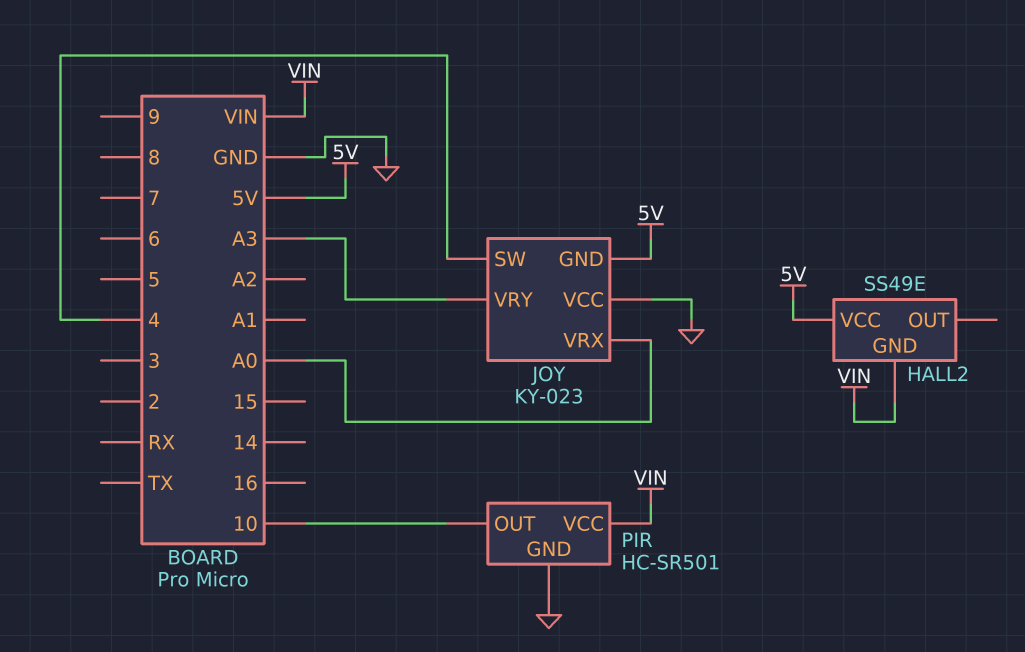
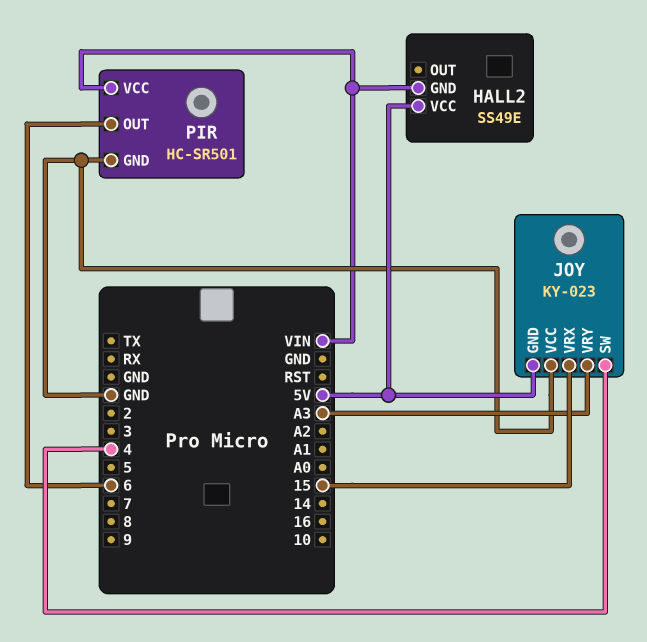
JOY pin VRX: A0 -> 15
PIR pin OUT: 10 -> 6

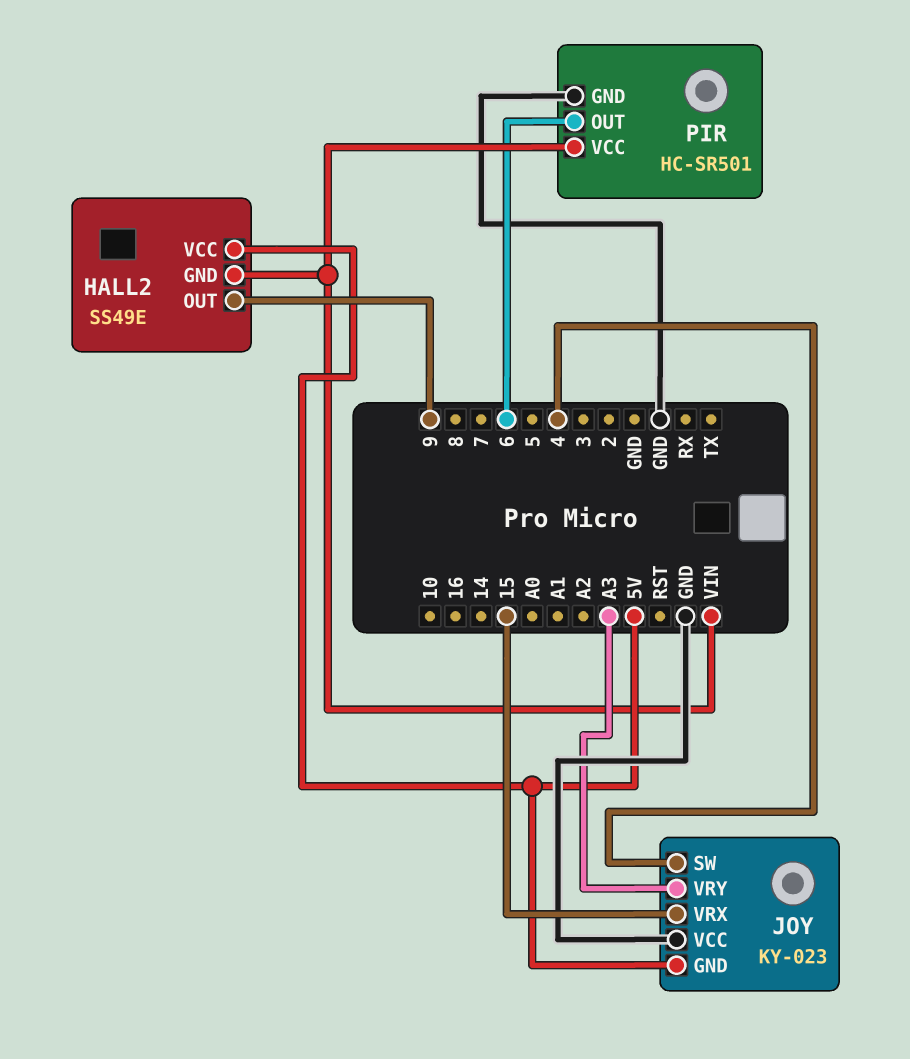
HALL2 pin OUT: none -> 9

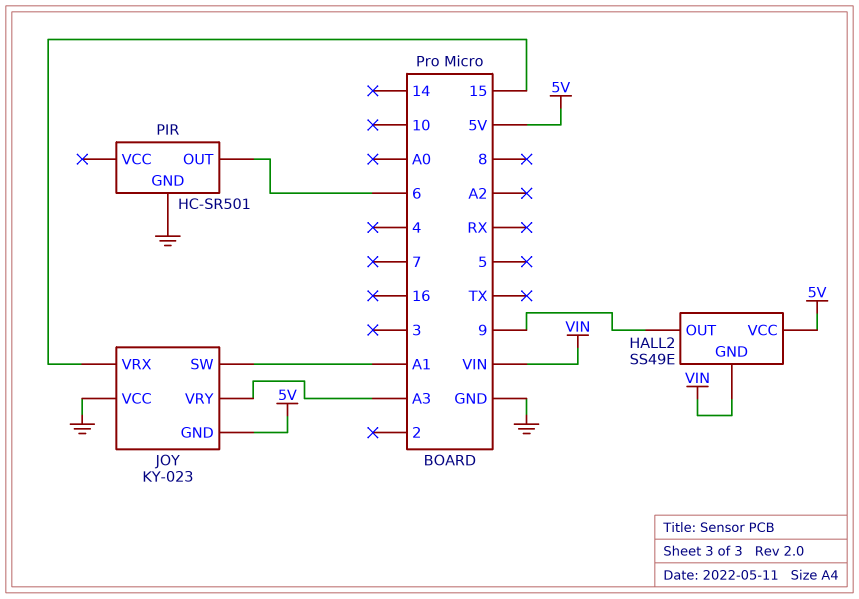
JOY pin SW: 4 -> A1
PIR pin VCC: VIN -> none

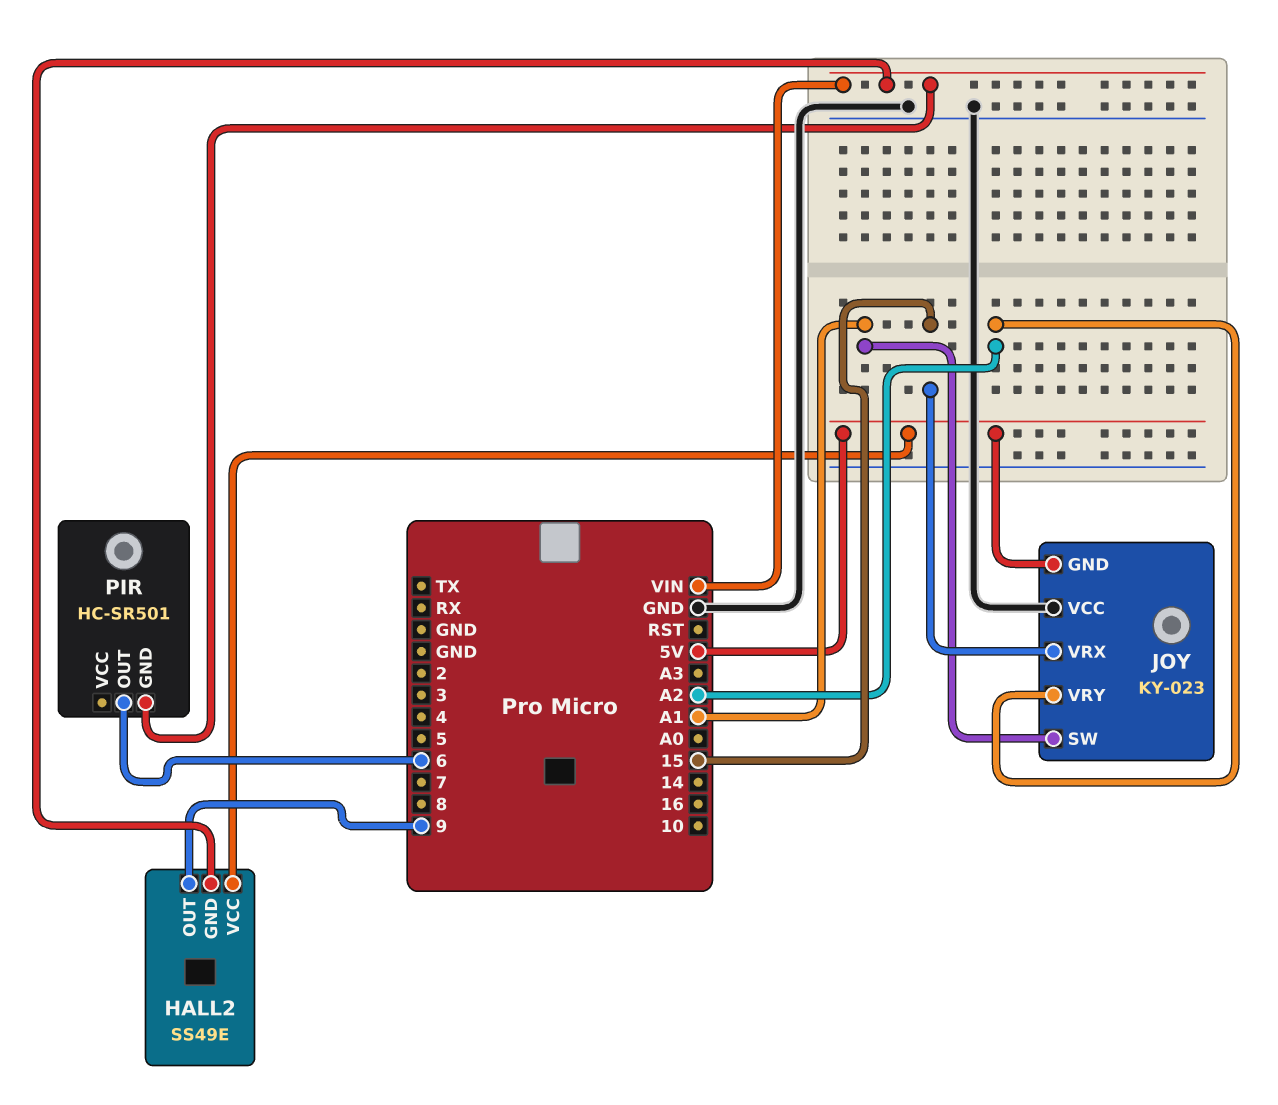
JOY pin VRY: A3 -> A2
PIR pin GND: GND -> VIN

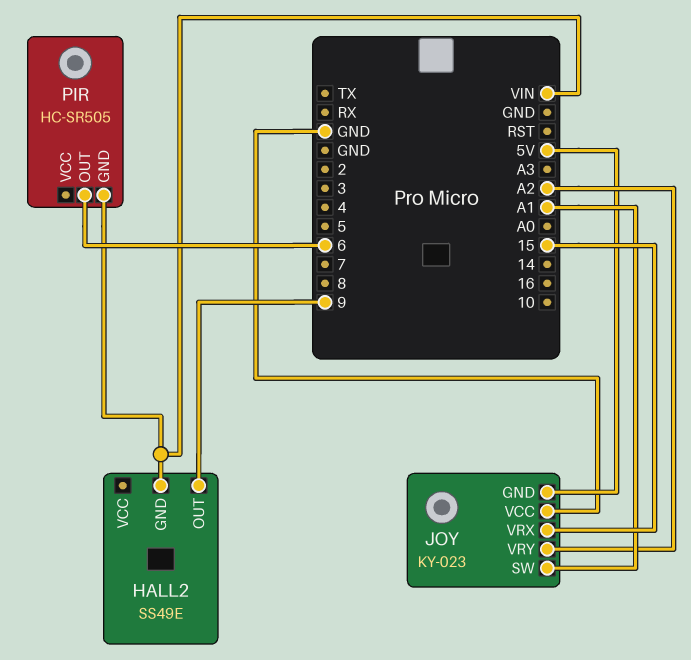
HALL2 pin VCC: 5V -> none
PIR: HC-SR501 -> HC-SR505

